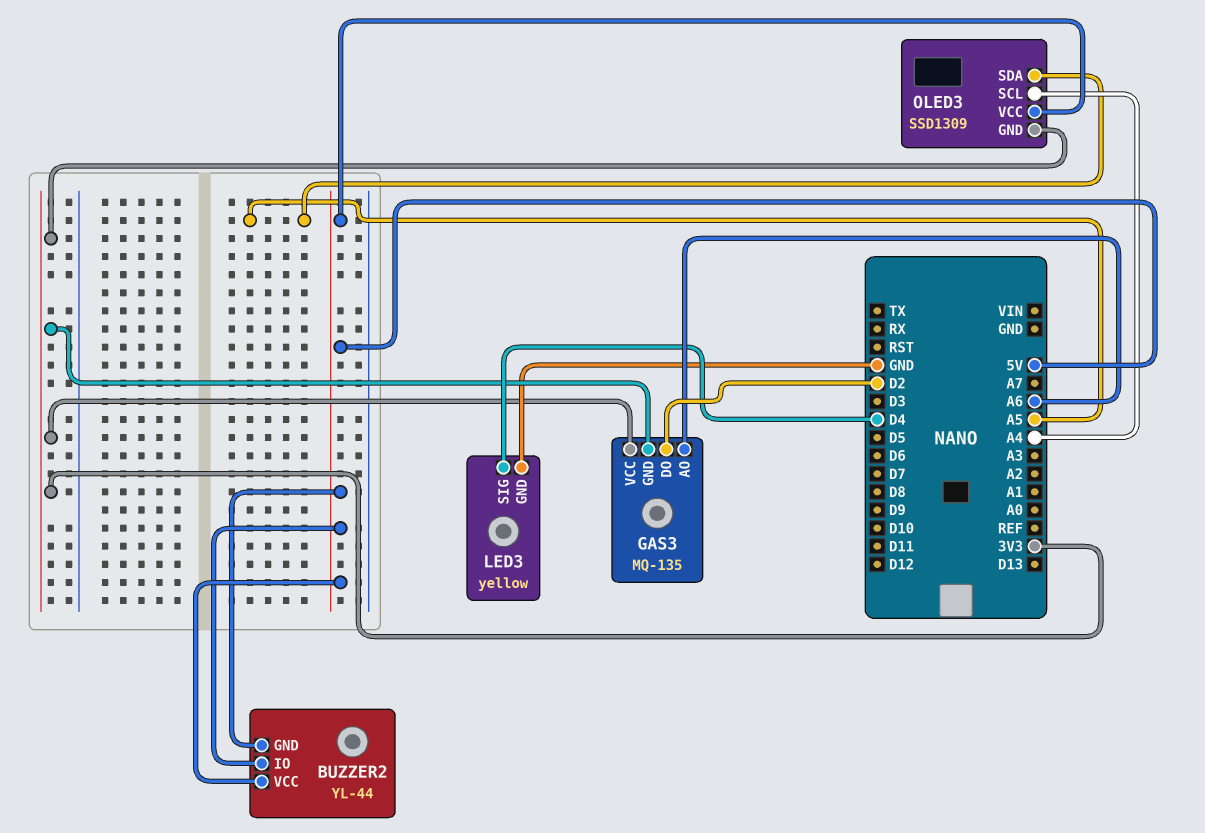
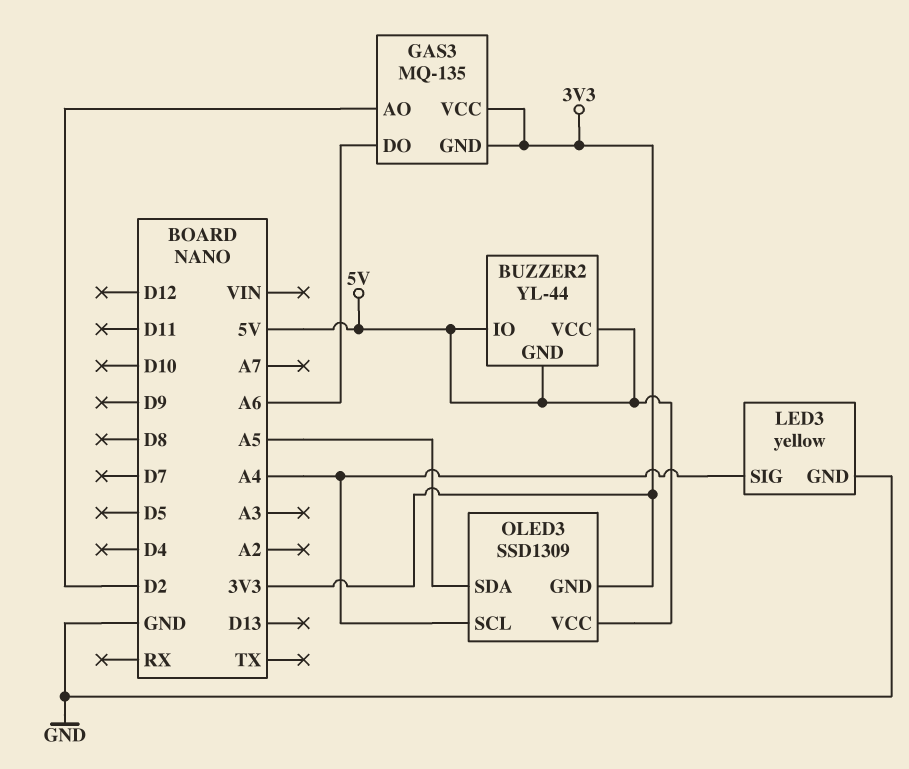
GAS3 pin AO: A6 -> D2
GAS3 pin DO: D2 -> A6
LED3 pin SIG: D4 -> A4

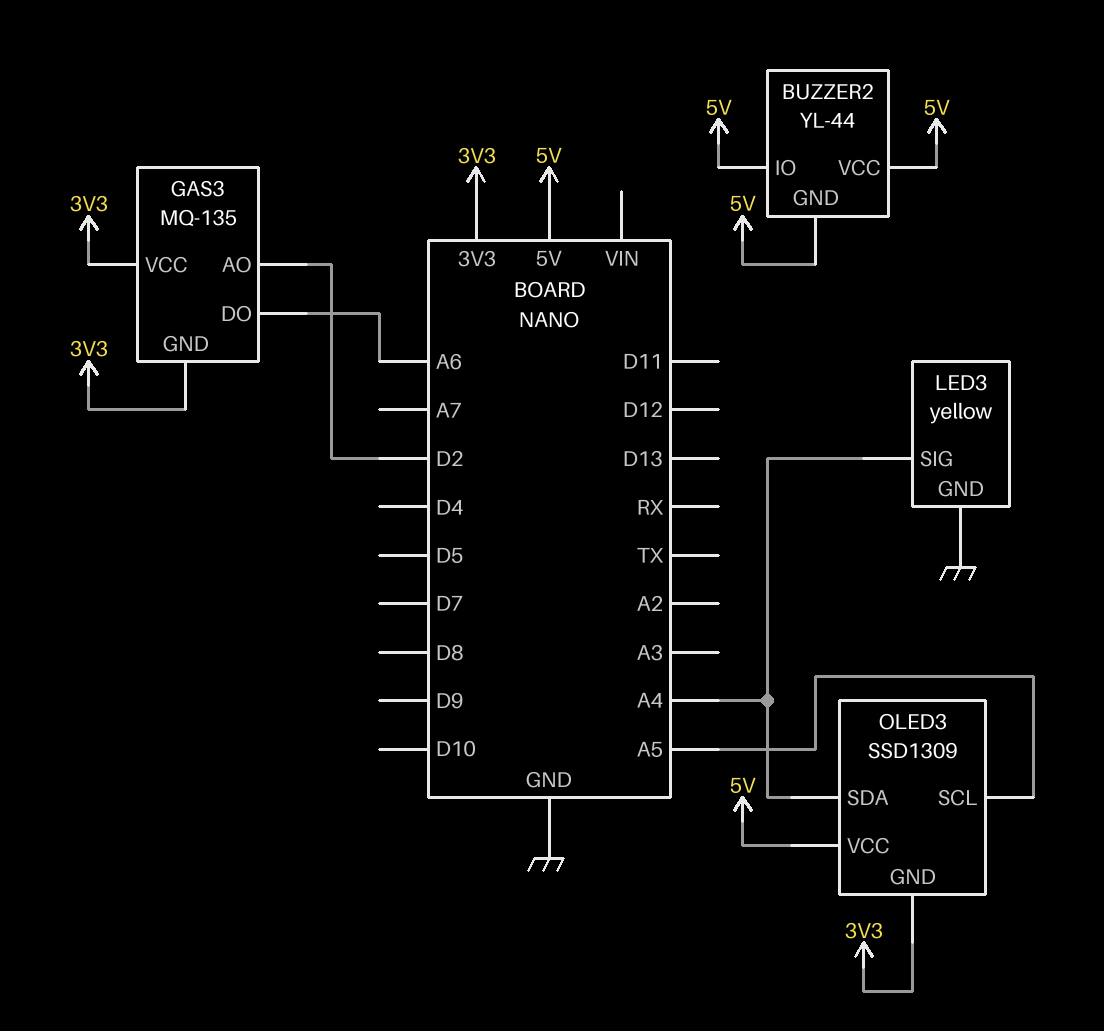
OLED3 pin SCL: A4 -> A5
OLED3 pin SDA: A5 -> A4

